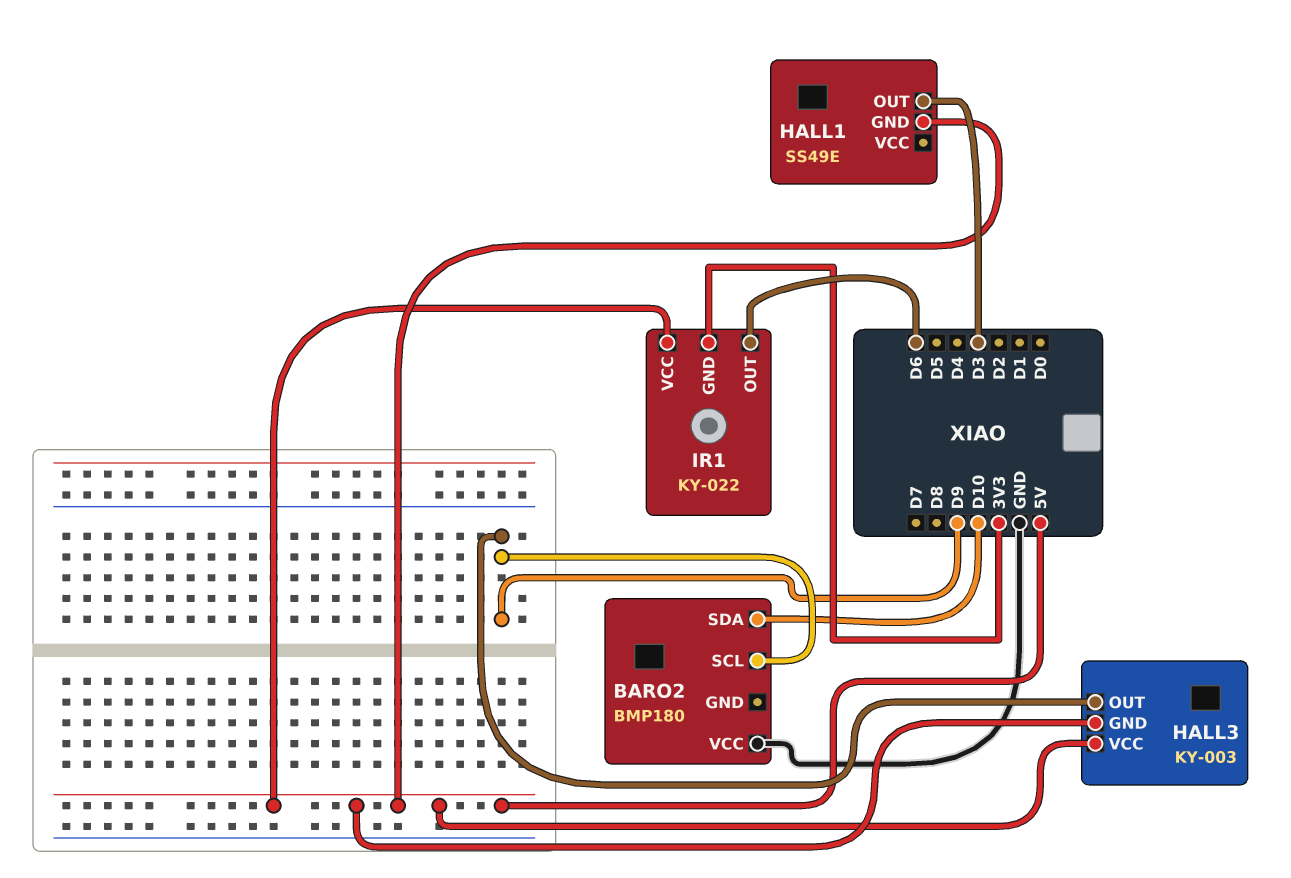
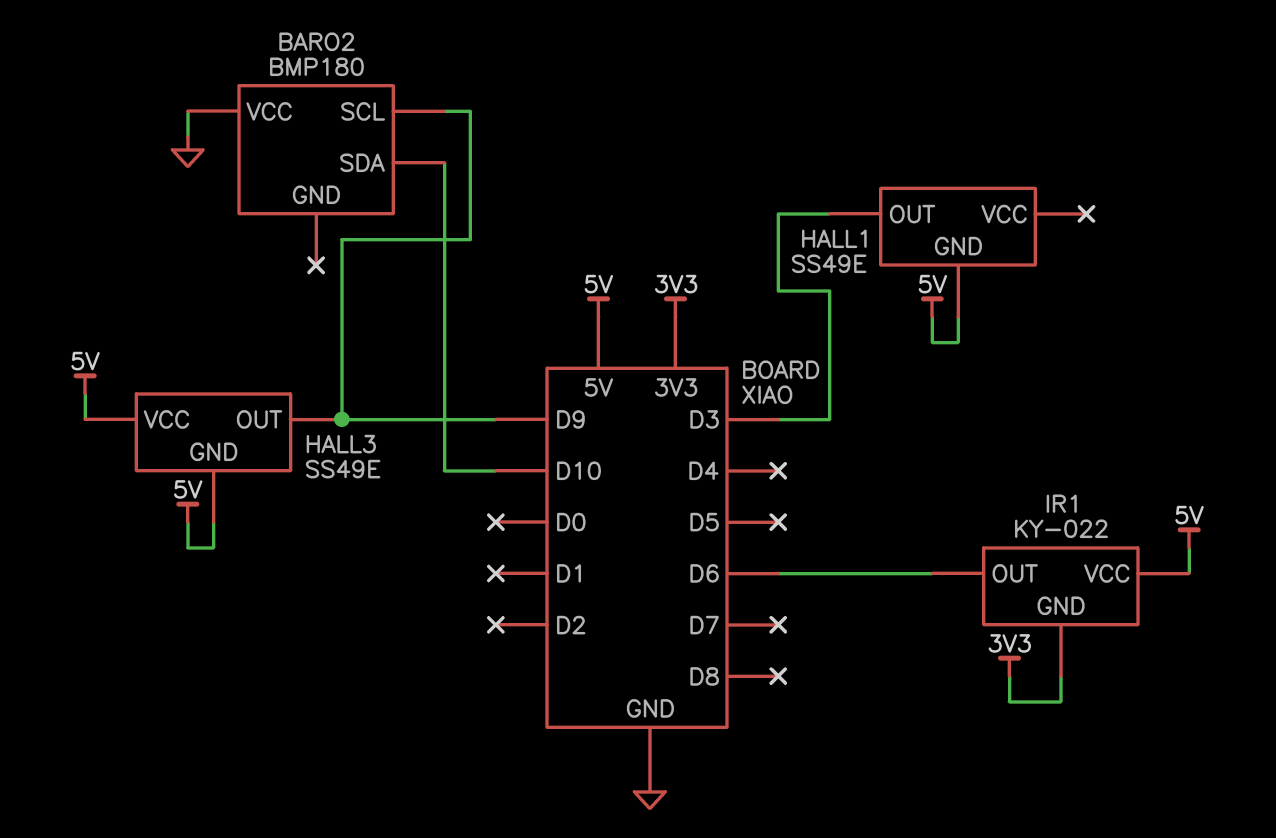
HALL3: KY-003 -> SS49E

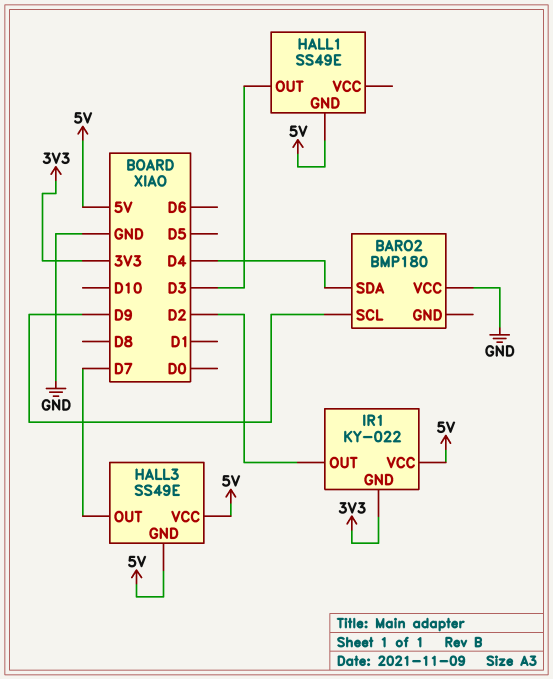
BARO2 pin SDA: D10 -> D4
HALL3 pin OUT: D9 -> D7
IR1 pin OUT: D6 -> D2

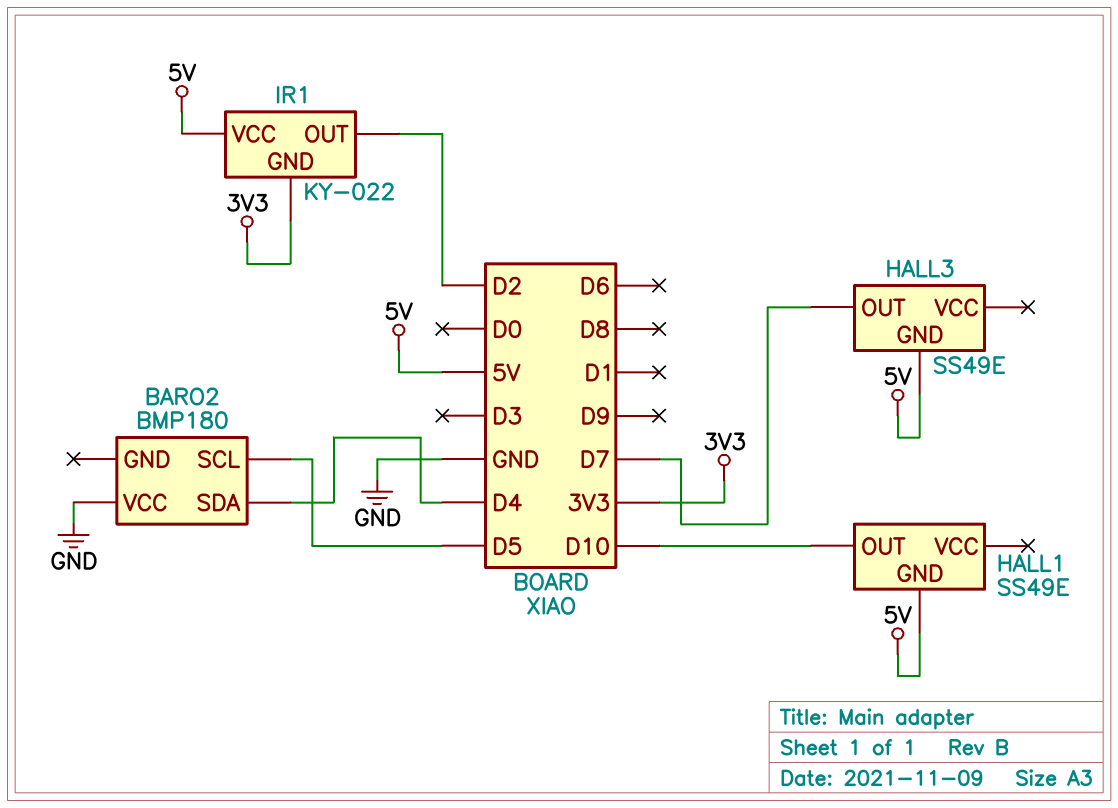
BARO2 pin SCL: D9 -> D5
HALL1 pin OUT: D3 -> D10
HALL3 pin VCC: 5V -> none

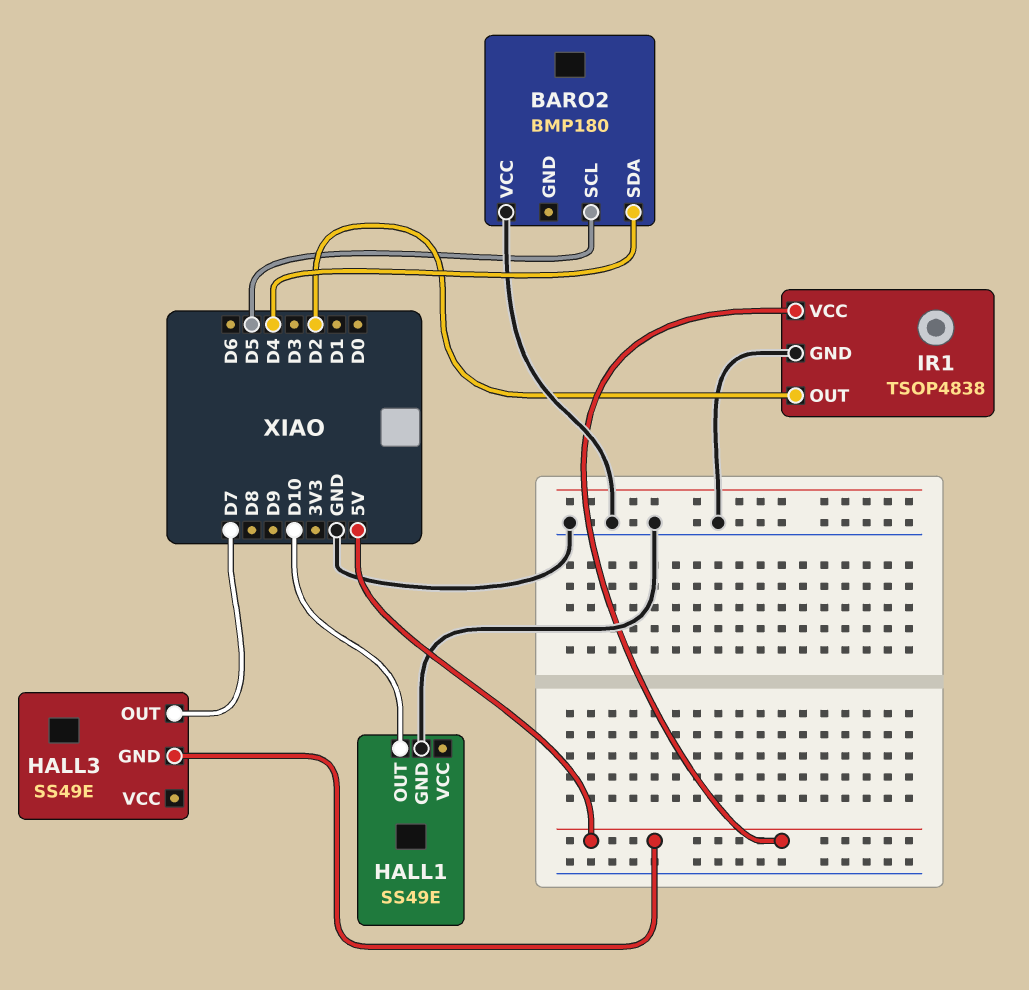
HALL1 pin GND: 5V -> GND
IR1: KY-022 -> TSOP4838
IR1 pin GND: 3V3 -> GND

